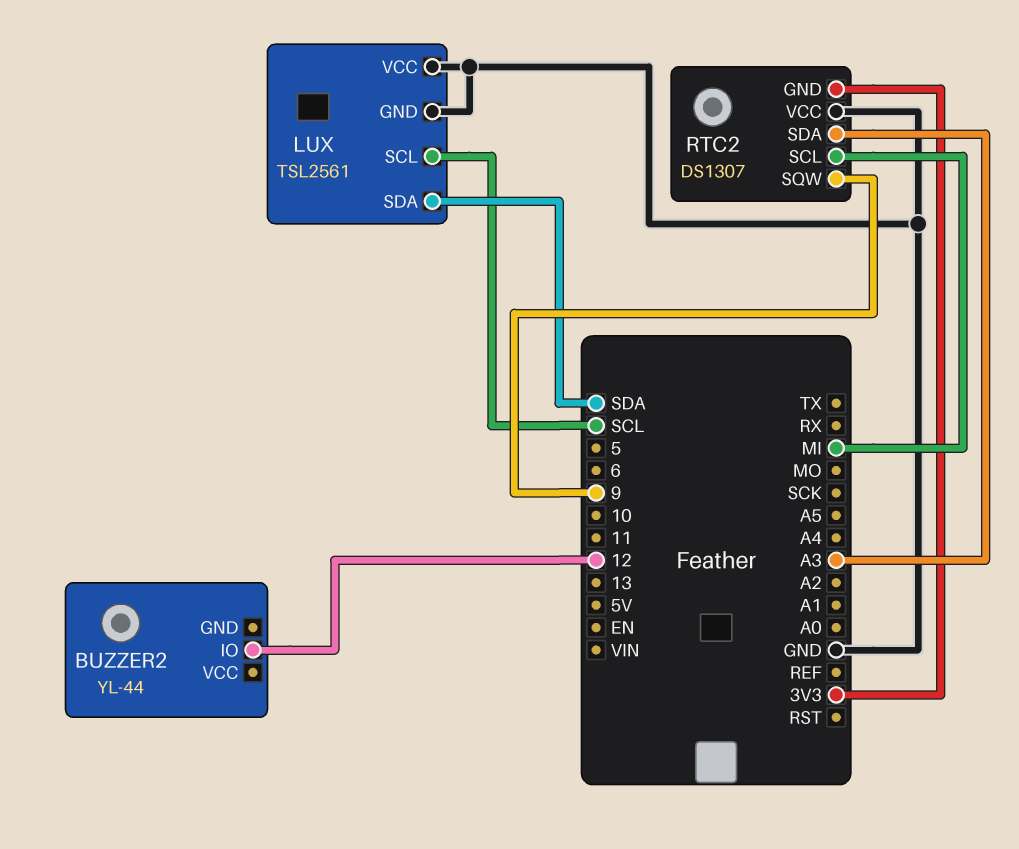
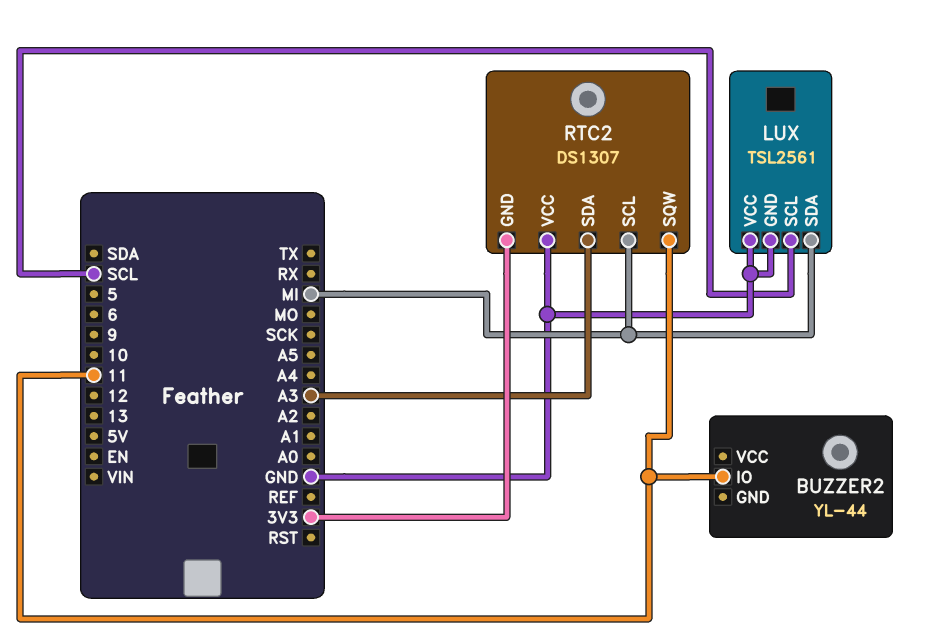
BUZZER2 pin IO: 12 -> 11
LUX pin SDA: SDA -> MI
RTC2 pin SQW: 9 -> 11

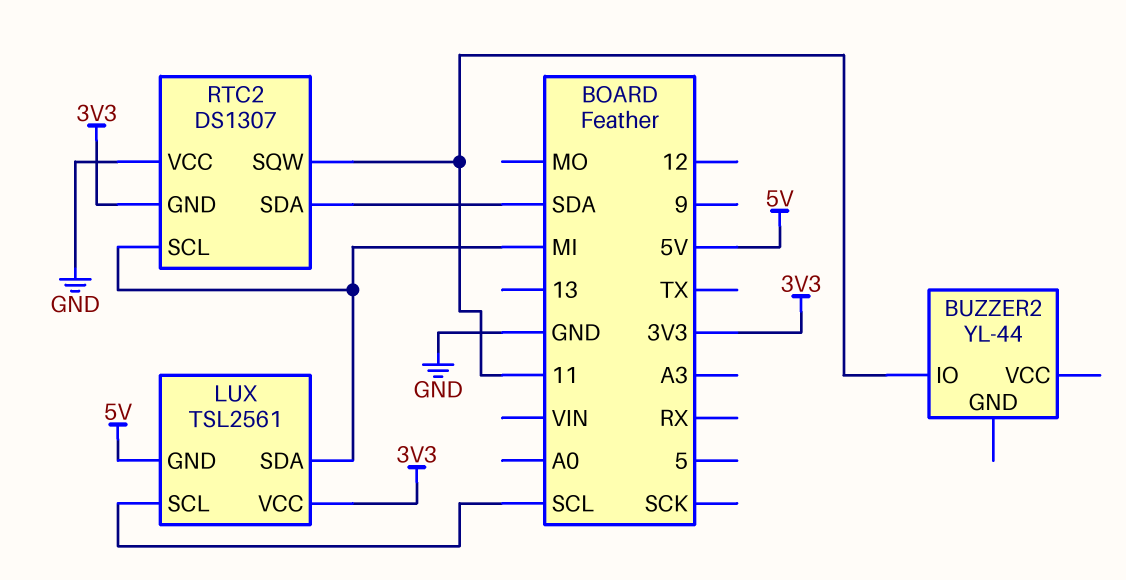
LUX pin GND: GND -> 5V
LUX pin VCC: GND -> 3V3
RTC2 pin SDA: A3 -> SDA

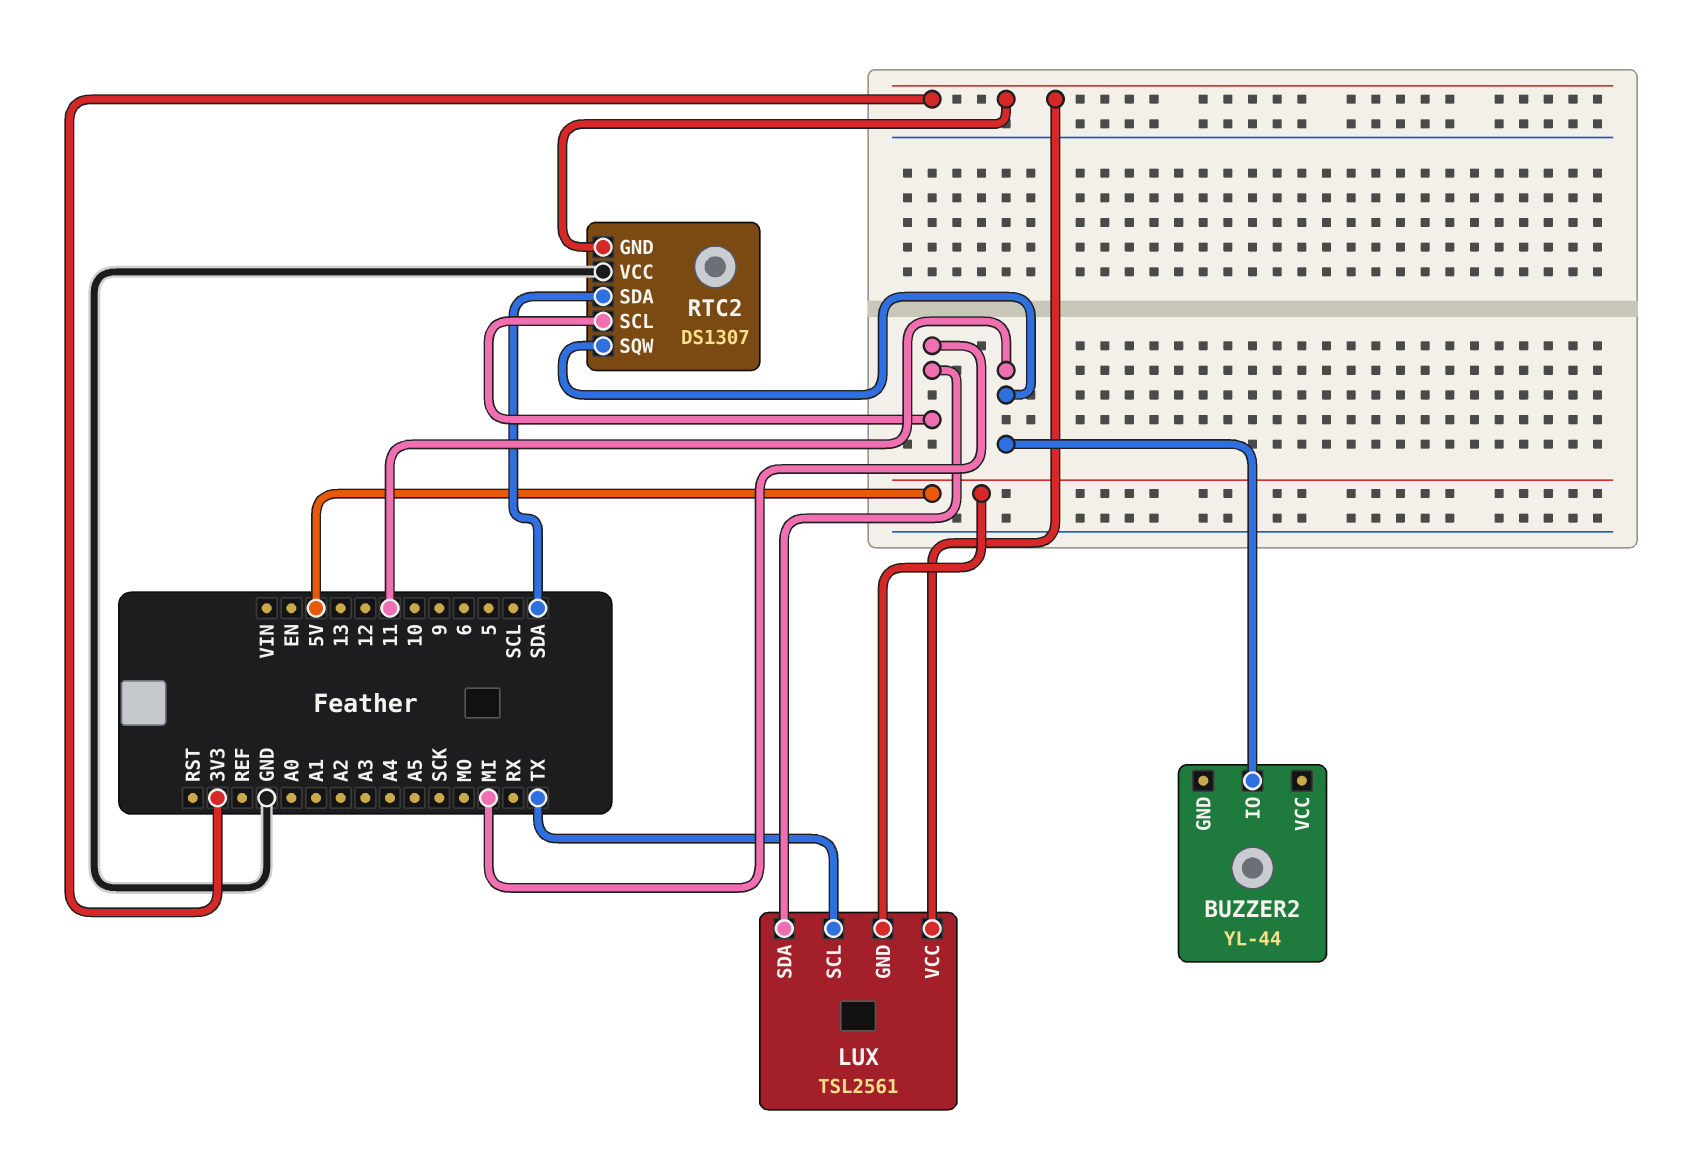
LUX pin SCL: SCL -> TX

